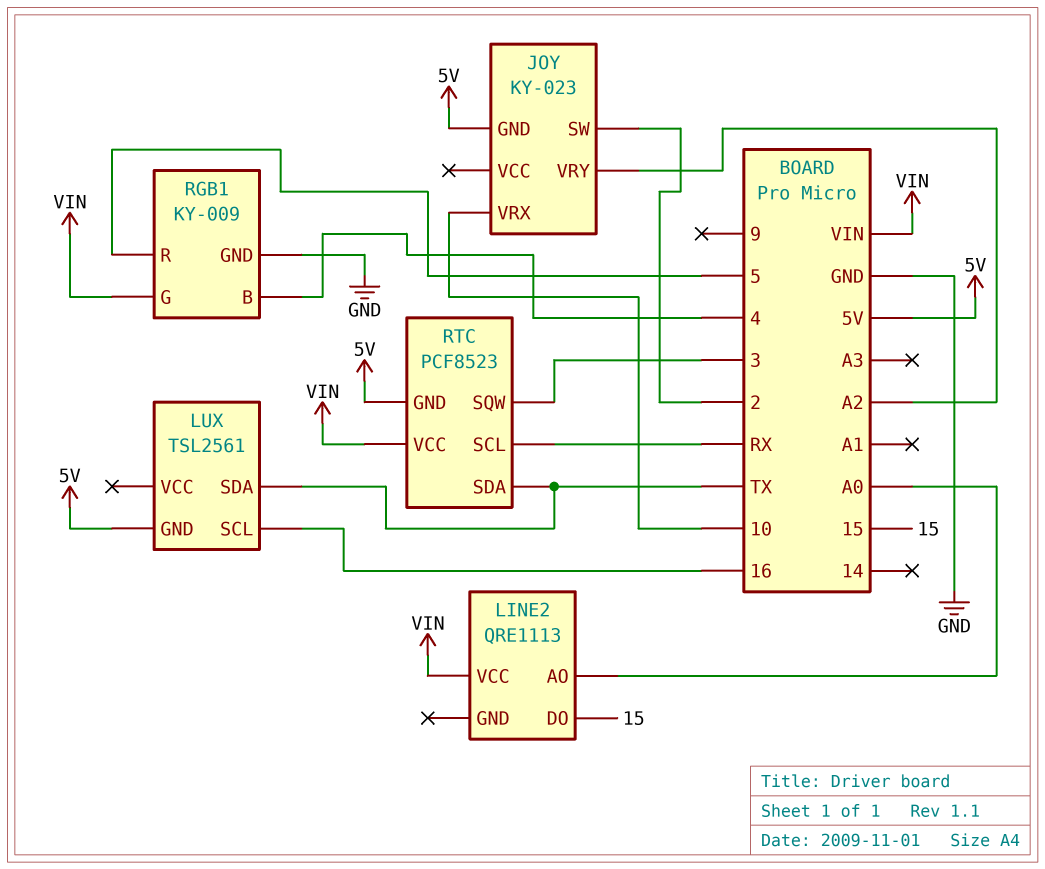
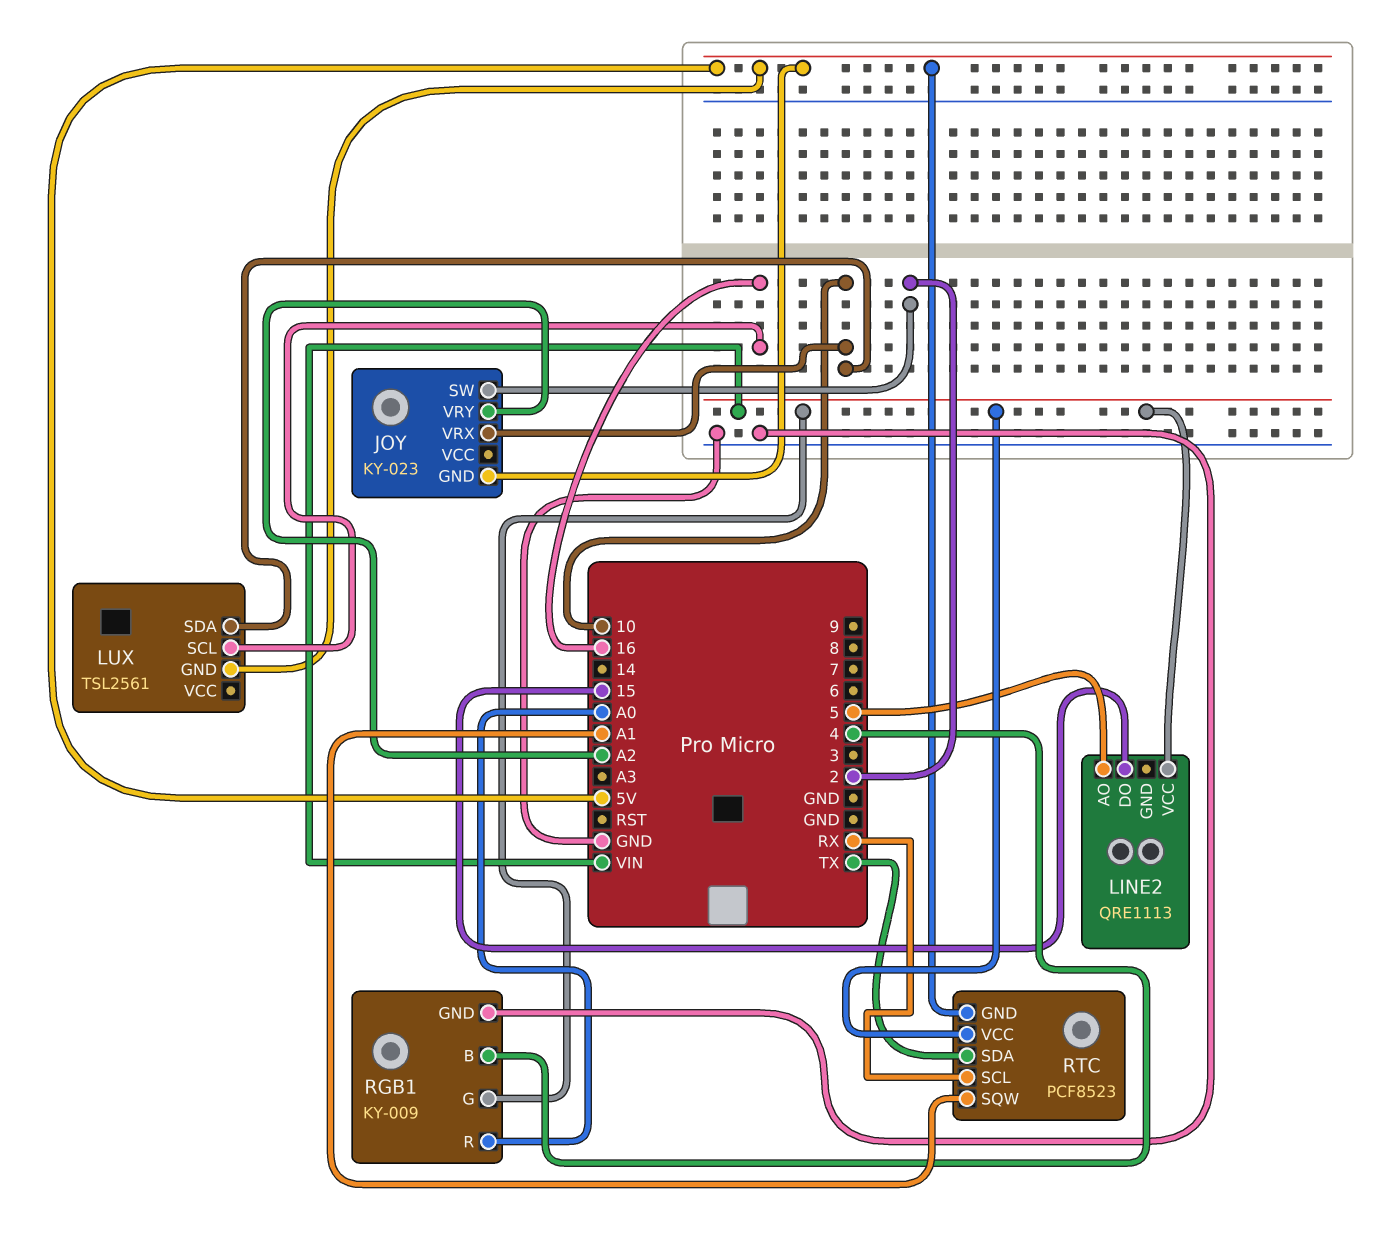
LINE2 pin AO: A0 -> 5
LUX pin SDA: TX -> 10
RGB1 pin R: 5 -> A0
RTC pin SQW: 3 -> A1

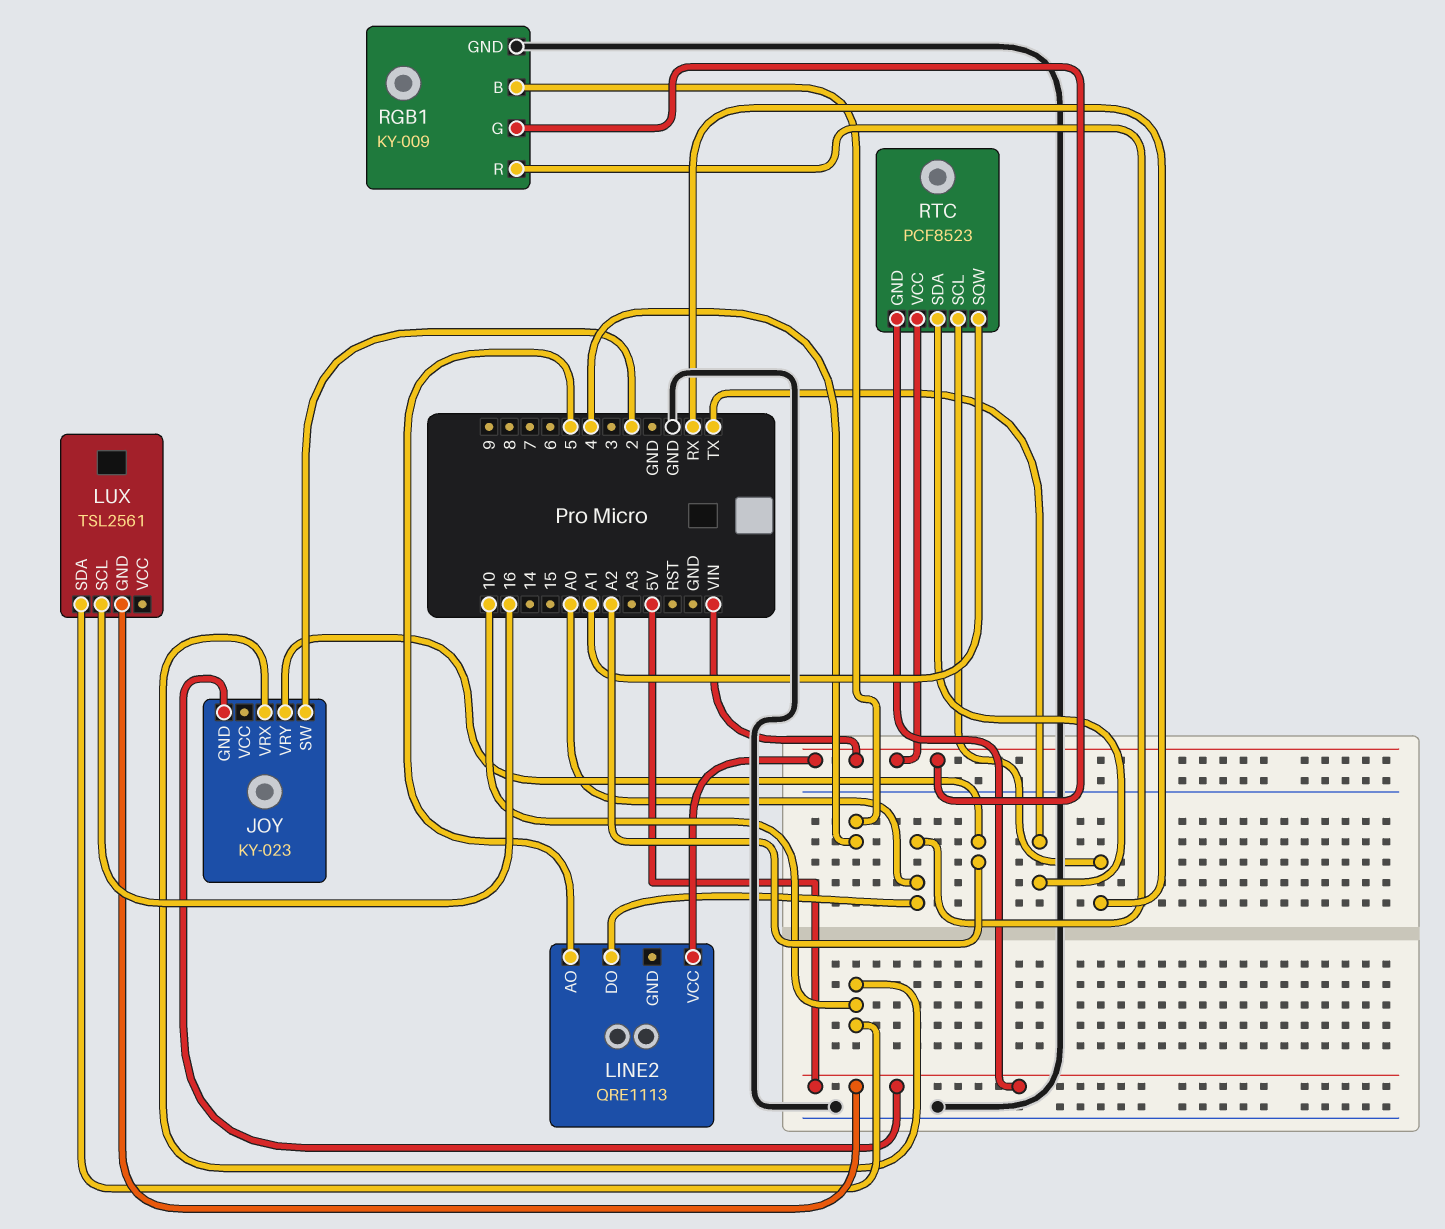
LINE2 pin DO: 15 -> A0

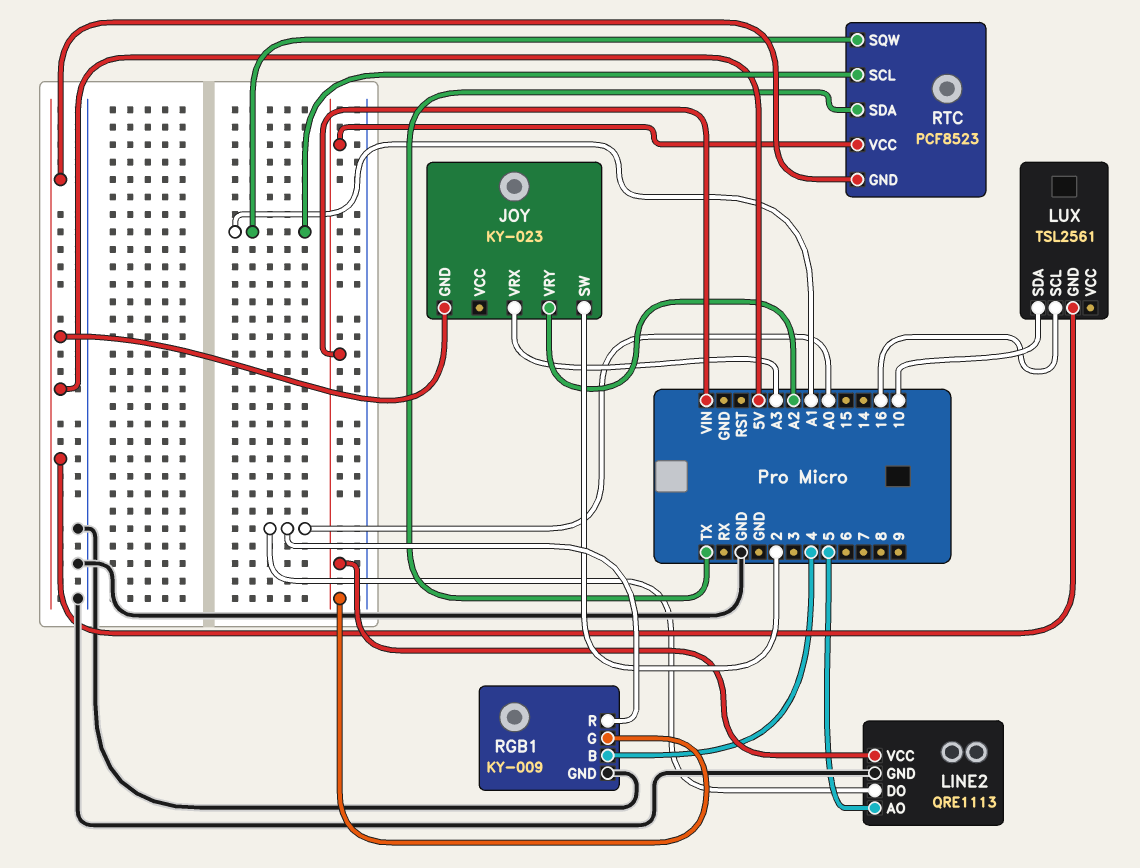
JOY pin VRX: 10 -> A3
LINE2 pin GND: none -> GND
RTC pin SCL: RX -> A1

